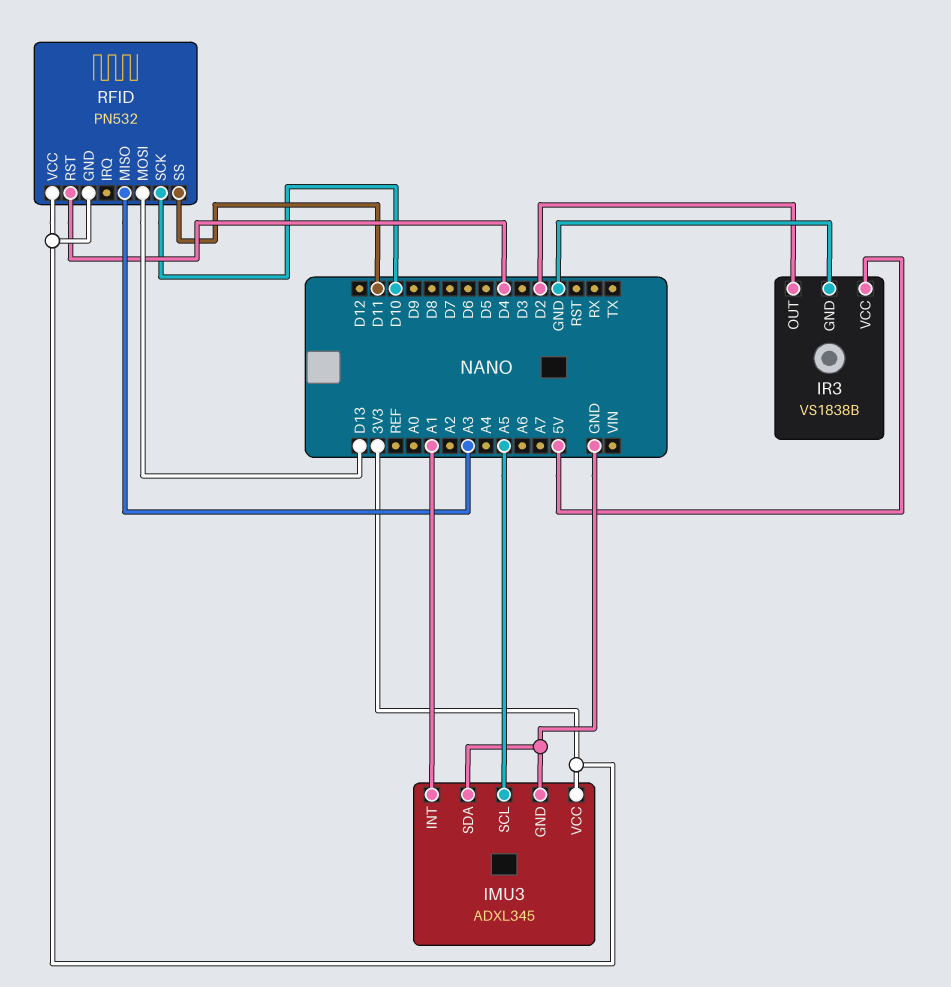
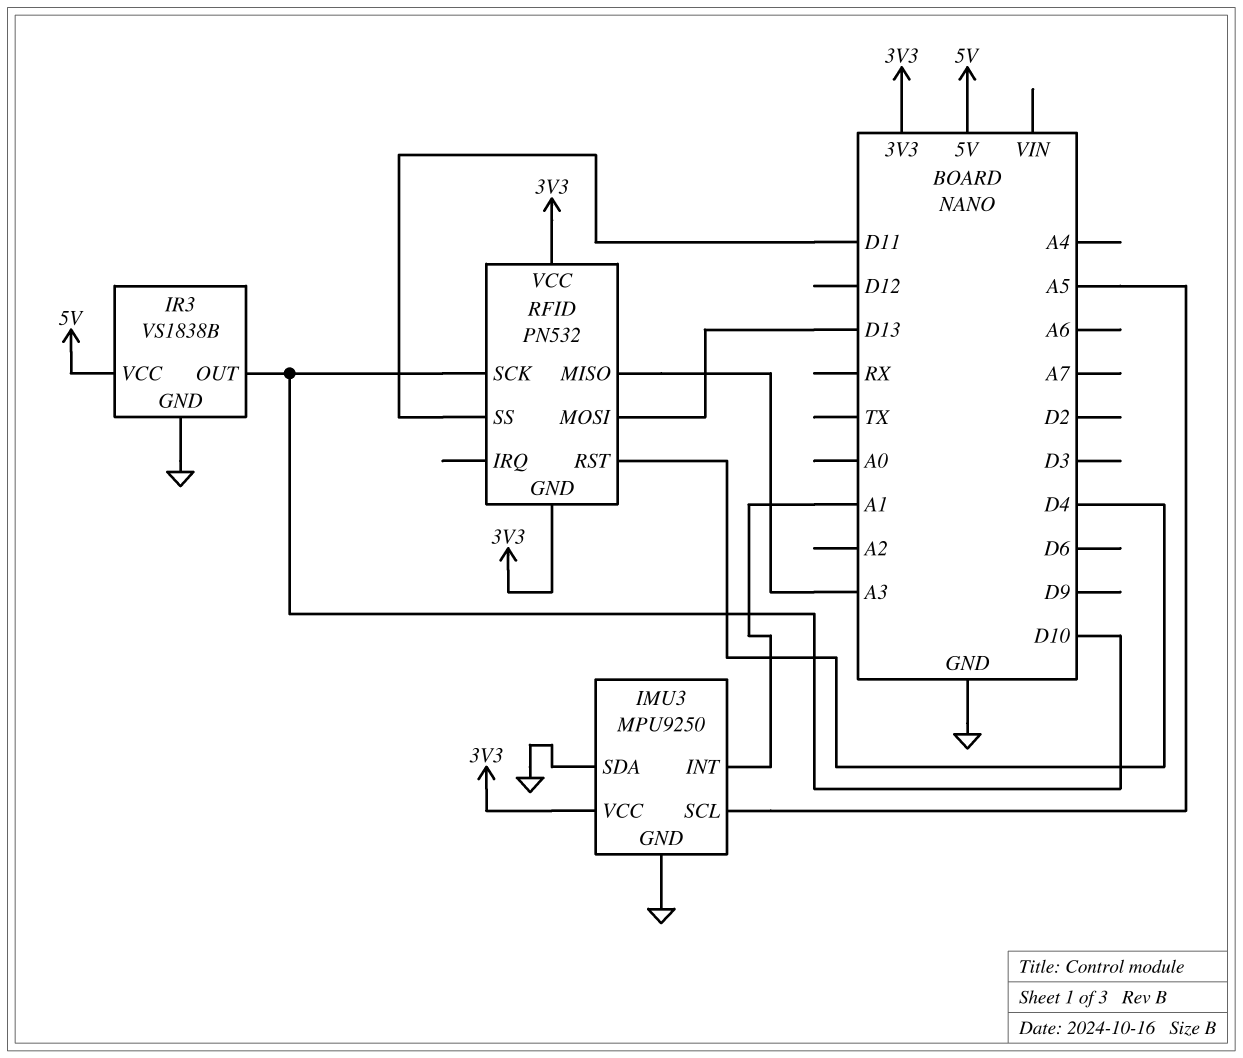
IMU3: ADXL345 -> MPU9250
IR3 pin OUT: D2 -> D10

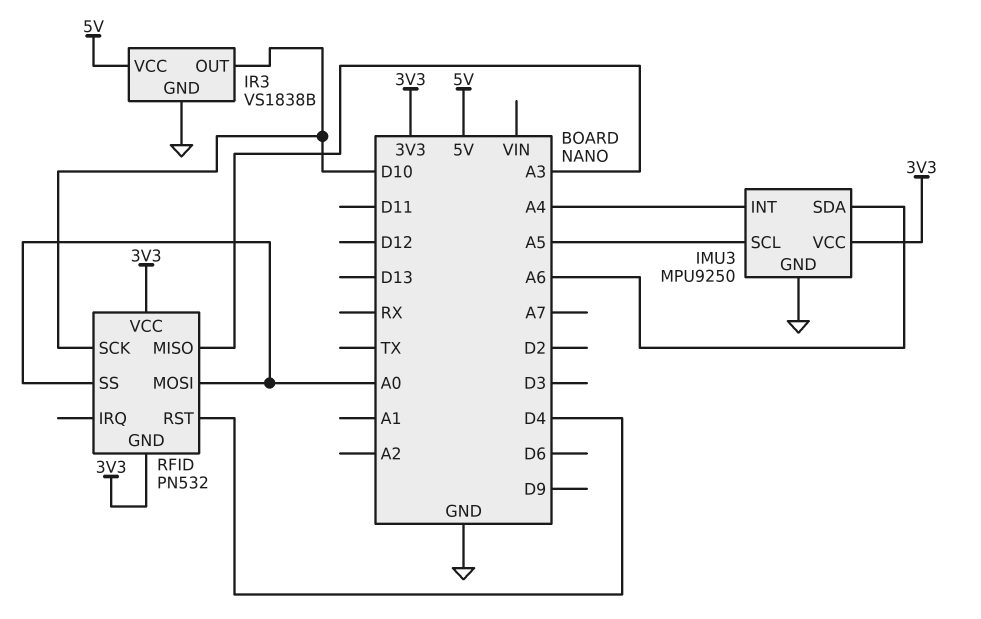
IMU3 pin INT: A1 -> A4
IMU3 pin SDA: GND -> A6
RFID pin MOSI: D13 -> A0
RFID pin SS: D11 -> A0

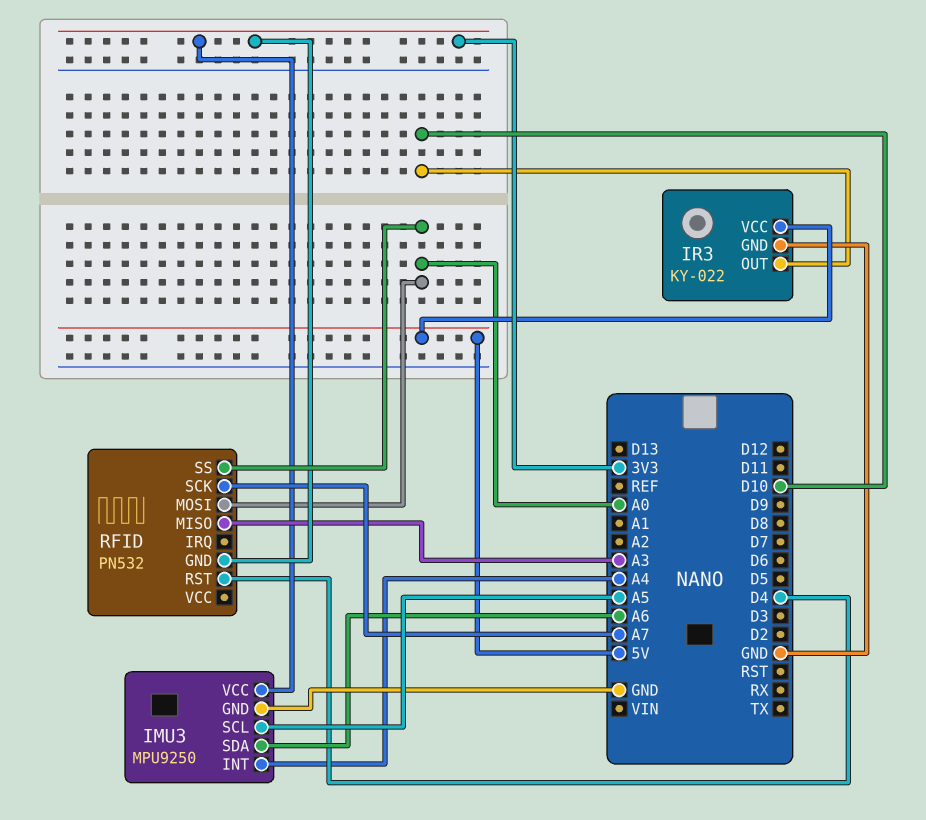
IR3: VS1838B -> KY-022
RFID pin SCK: D10 -> A7
RFID pin VCC: 3V3 -> none

